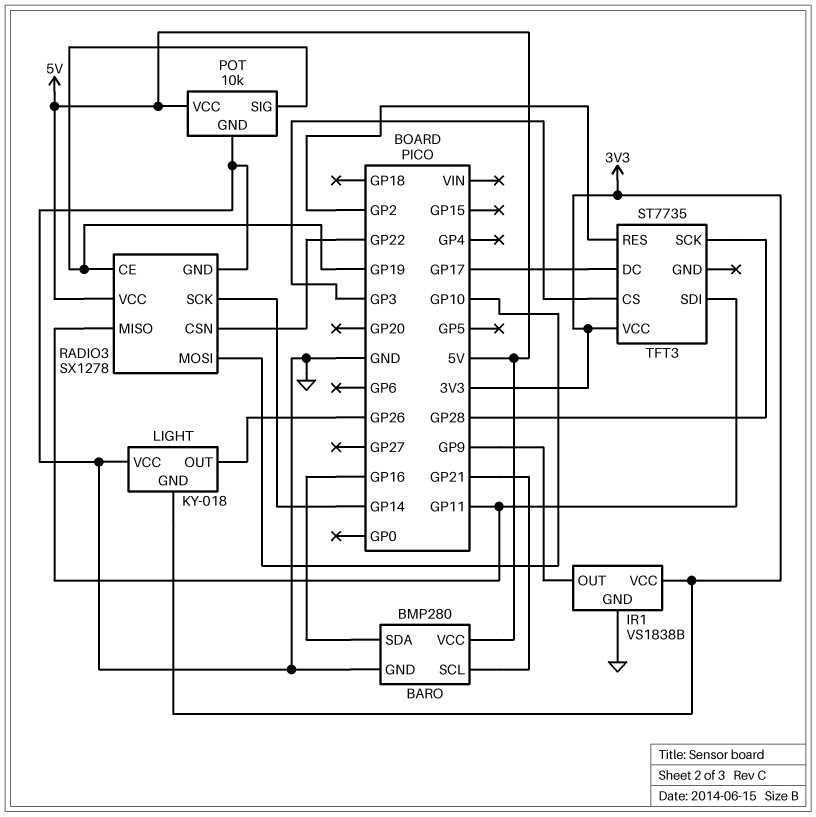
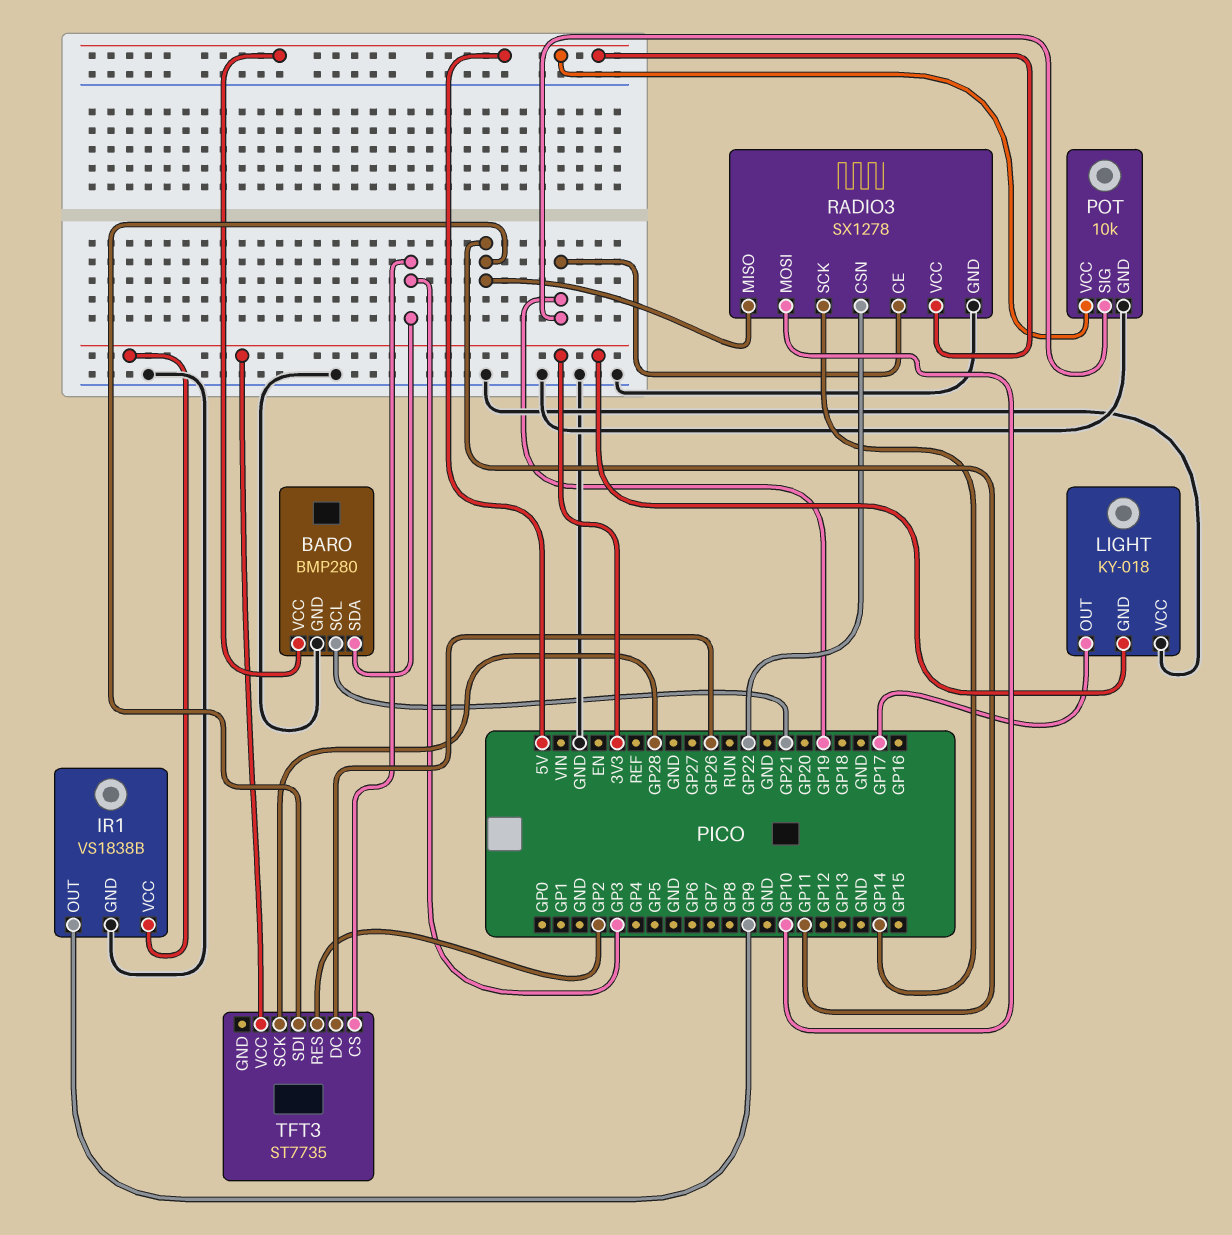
BARO pin SDA: GP16 -> GP3
LIGHT pin OUT: GP26 -> GP17
TFT3 pin DC: GP17 -> GP26

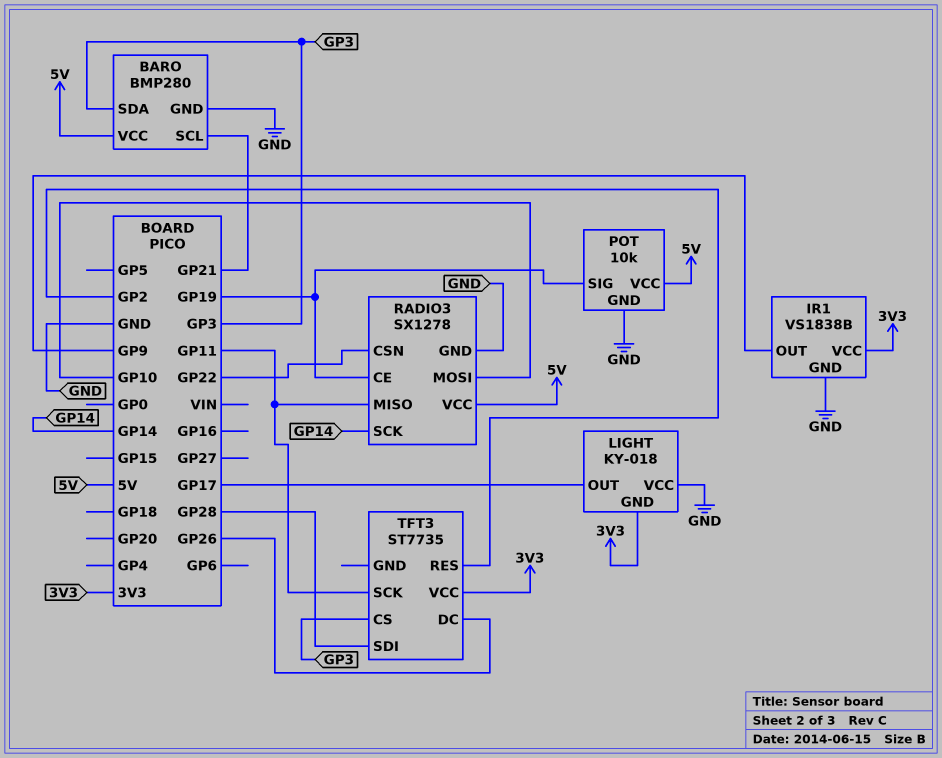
TFT3 pin SCK: GP28 -> GP11
TFT3 pin SDI: GP11 -> GP28

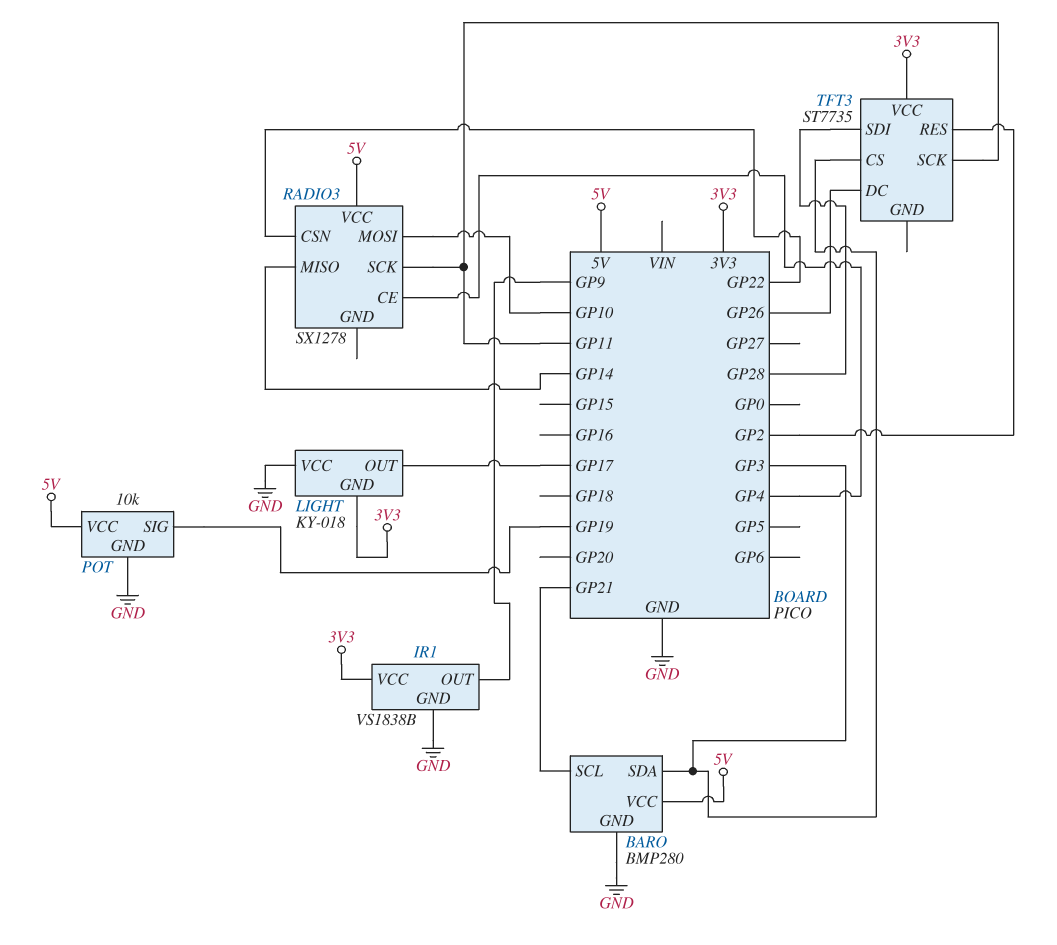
RADIO3 pin CE: GP19 -> GP4
RADIO3 pin GND: GND -> none
RADIO3 pin MISO: GP11 -> GP14
RADIO3 pin SCK: GP14 -> GP11

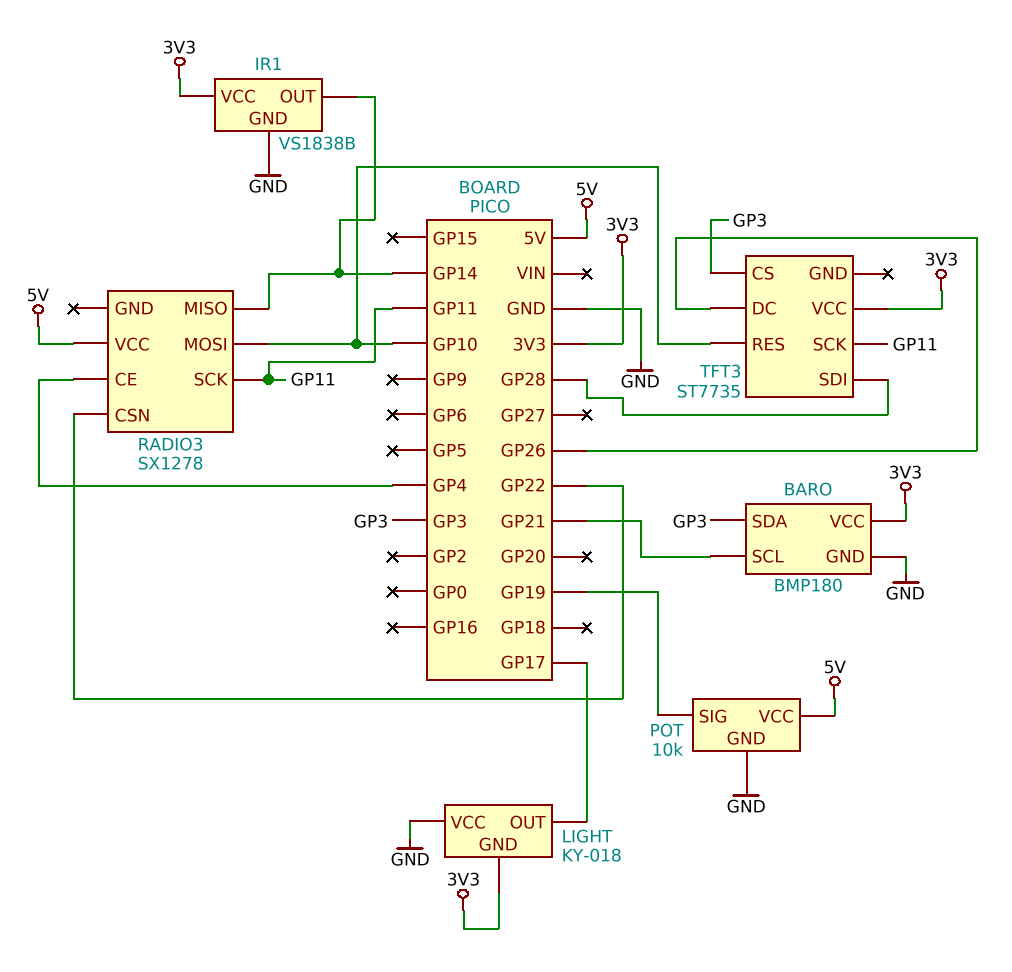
BARO: BMP280 -> BMP180
BARO pin VCC: 5V -> 3V3
IR1 pin OUT: GP9 -> GP14
TFT3 pin RES: GP2 -> GP10

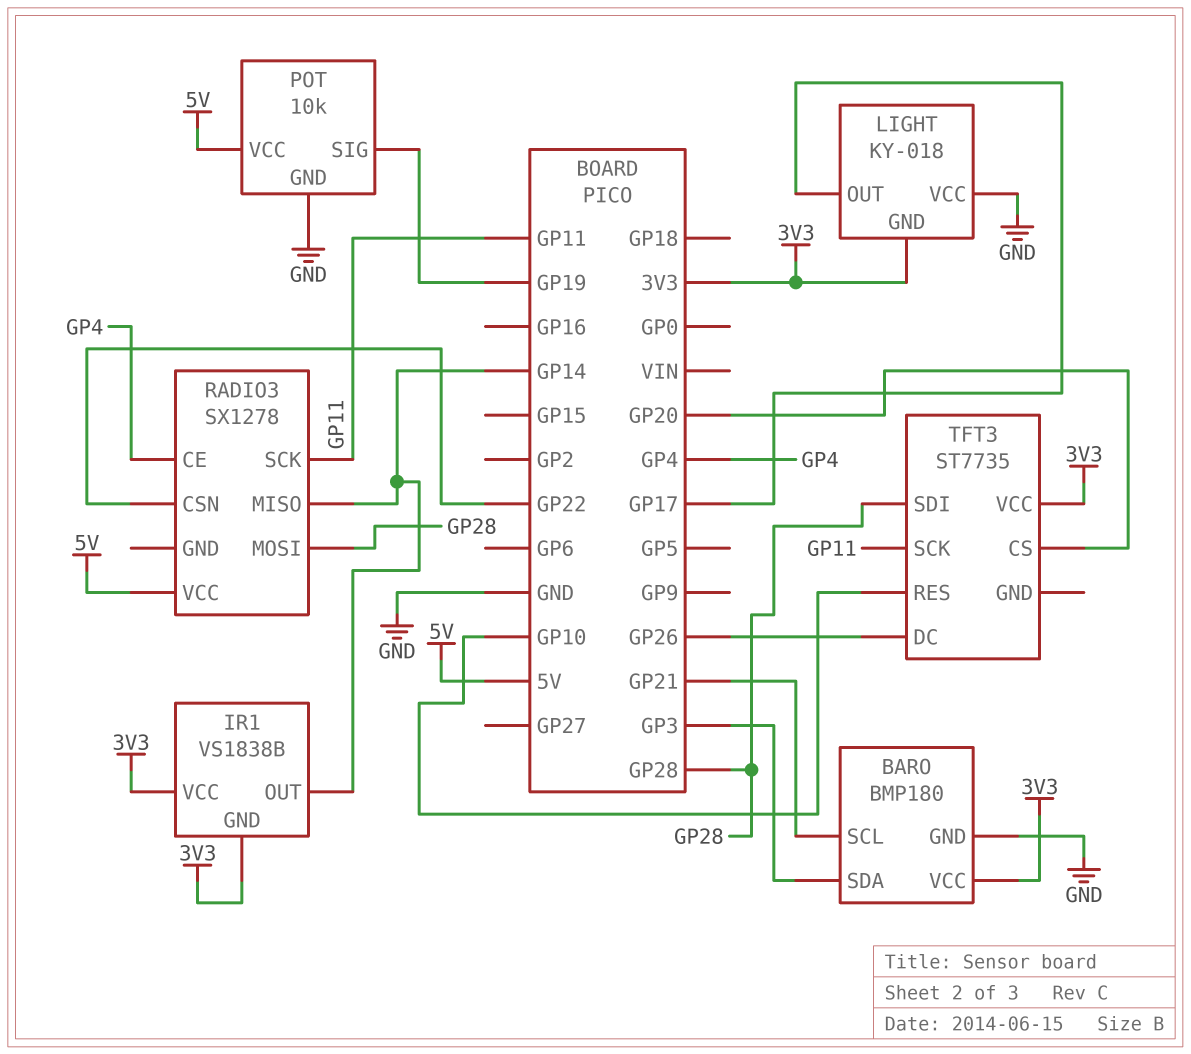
IR1 pin GND: GND -> 3V3
RADIO3 pin MOSI: GP10 -> GP28
TFT3 pin CS: GP3 -> GP20

